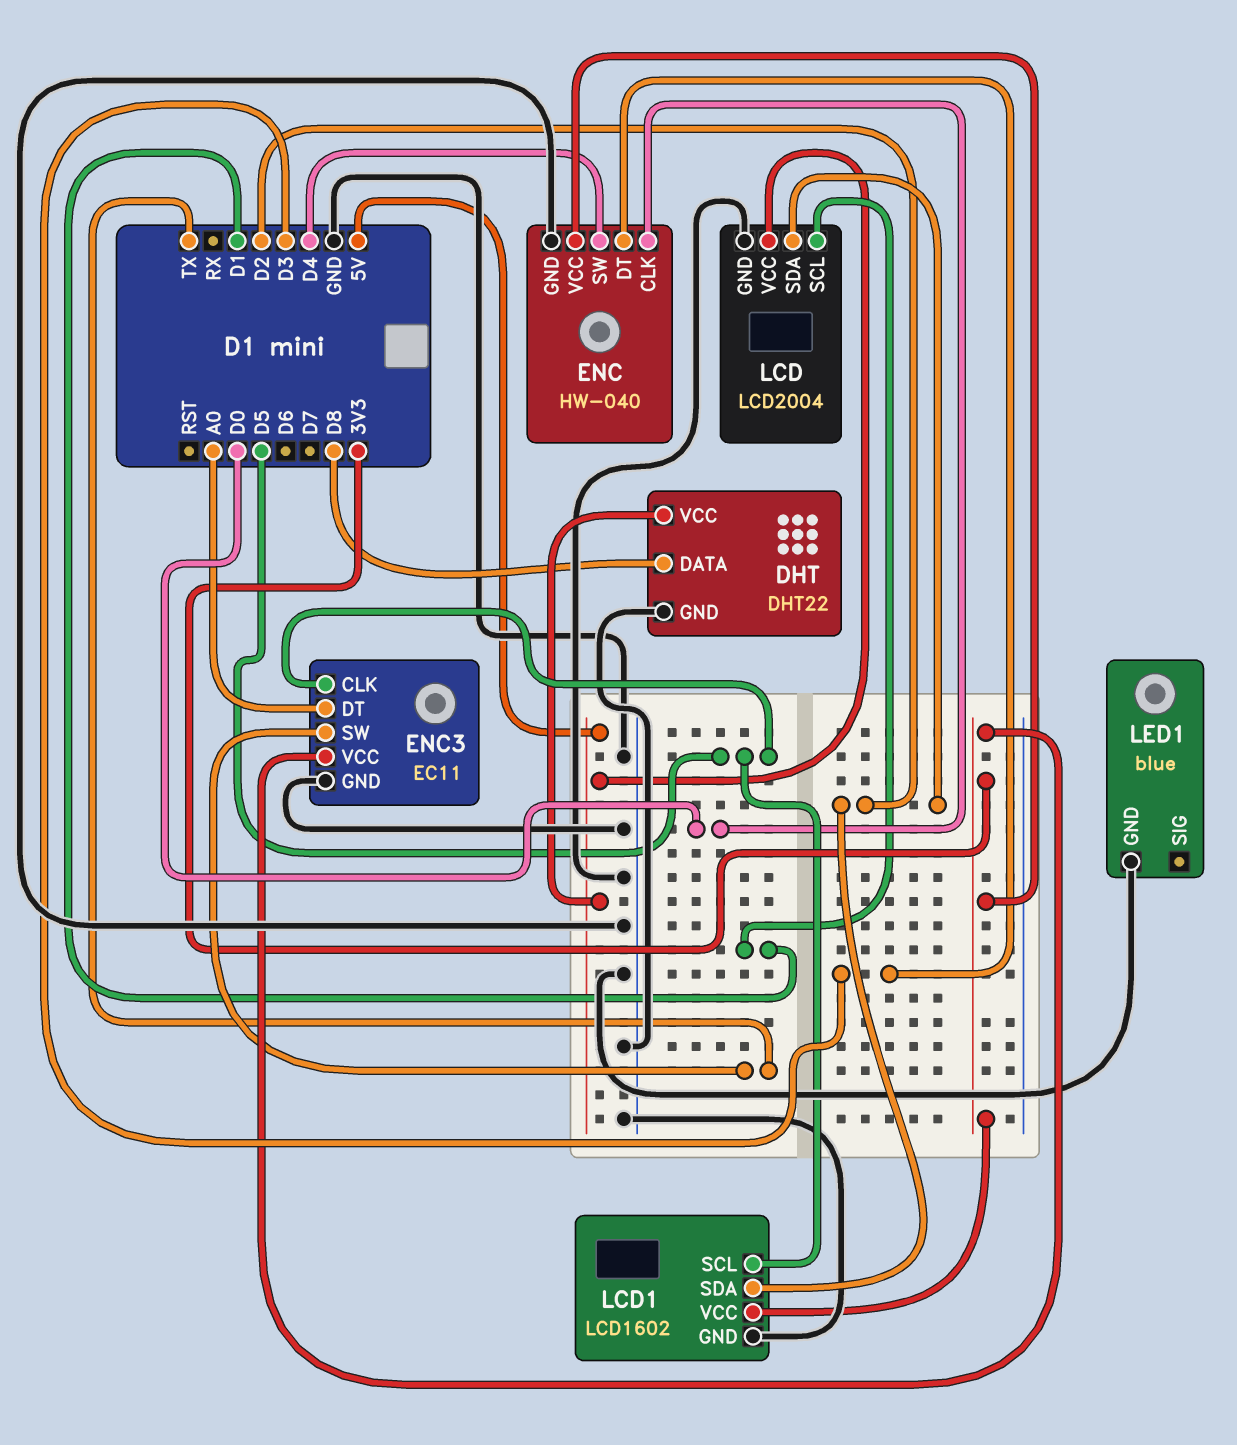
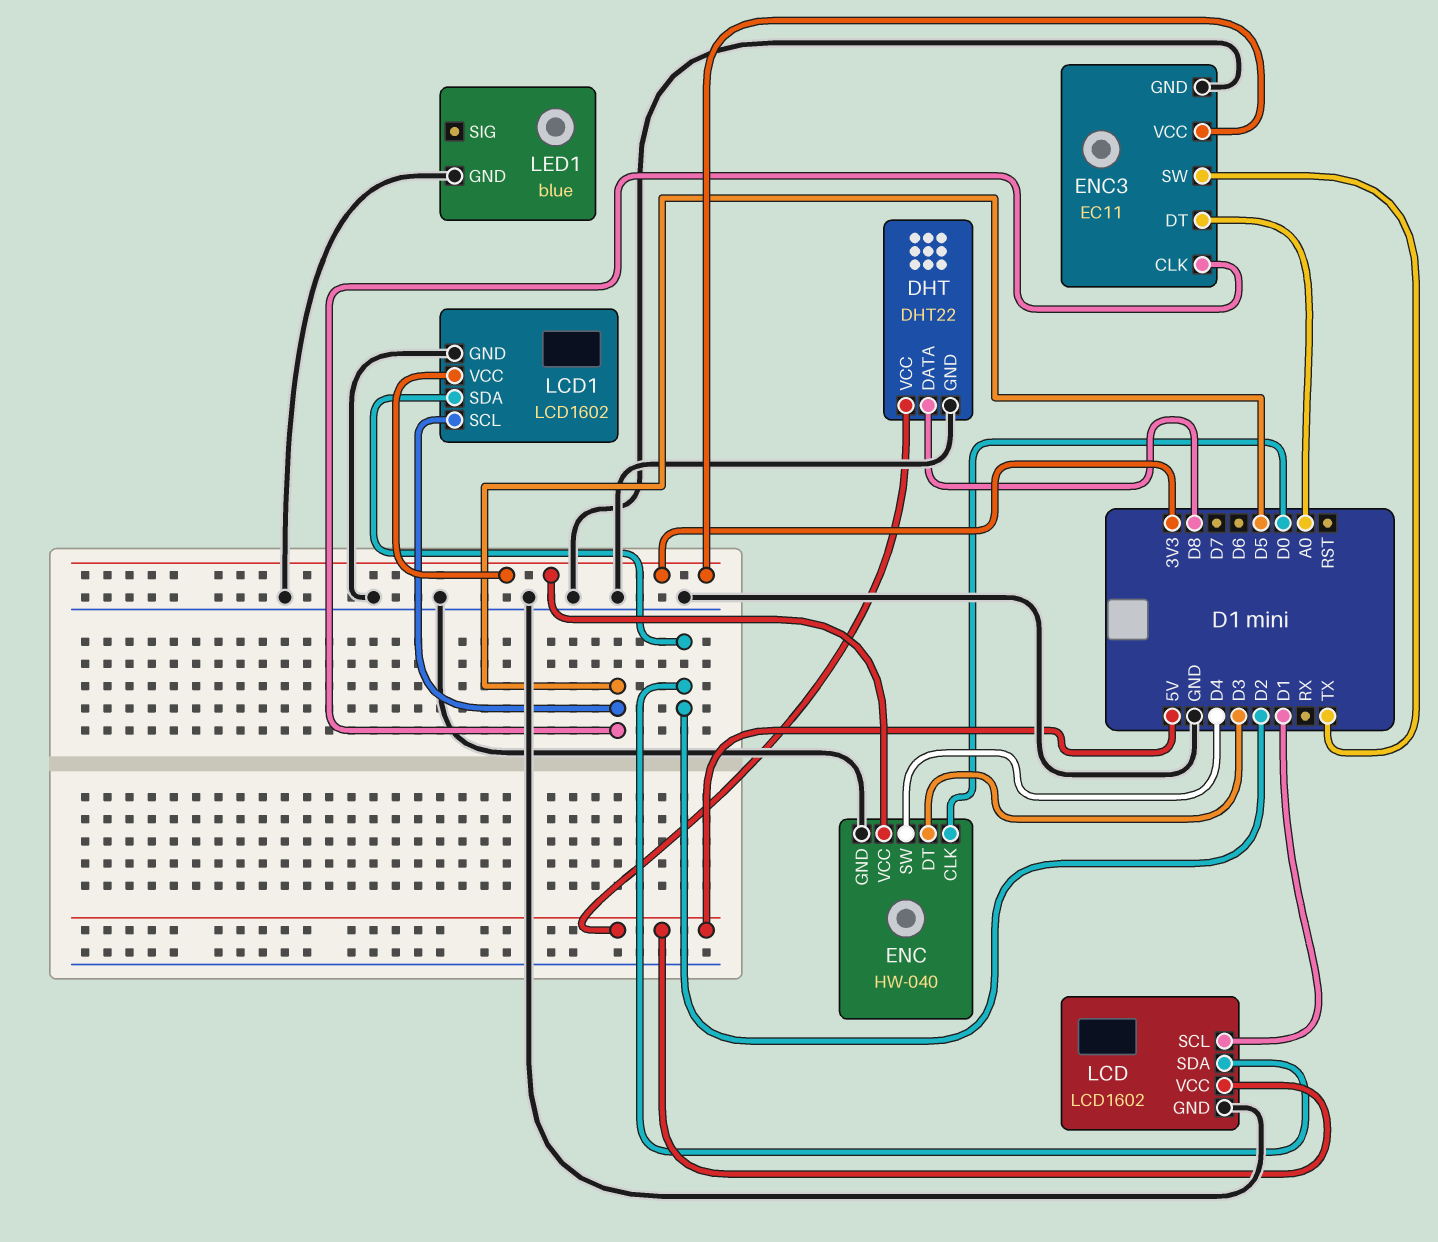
LCD: LCD2004 -> LCD1602

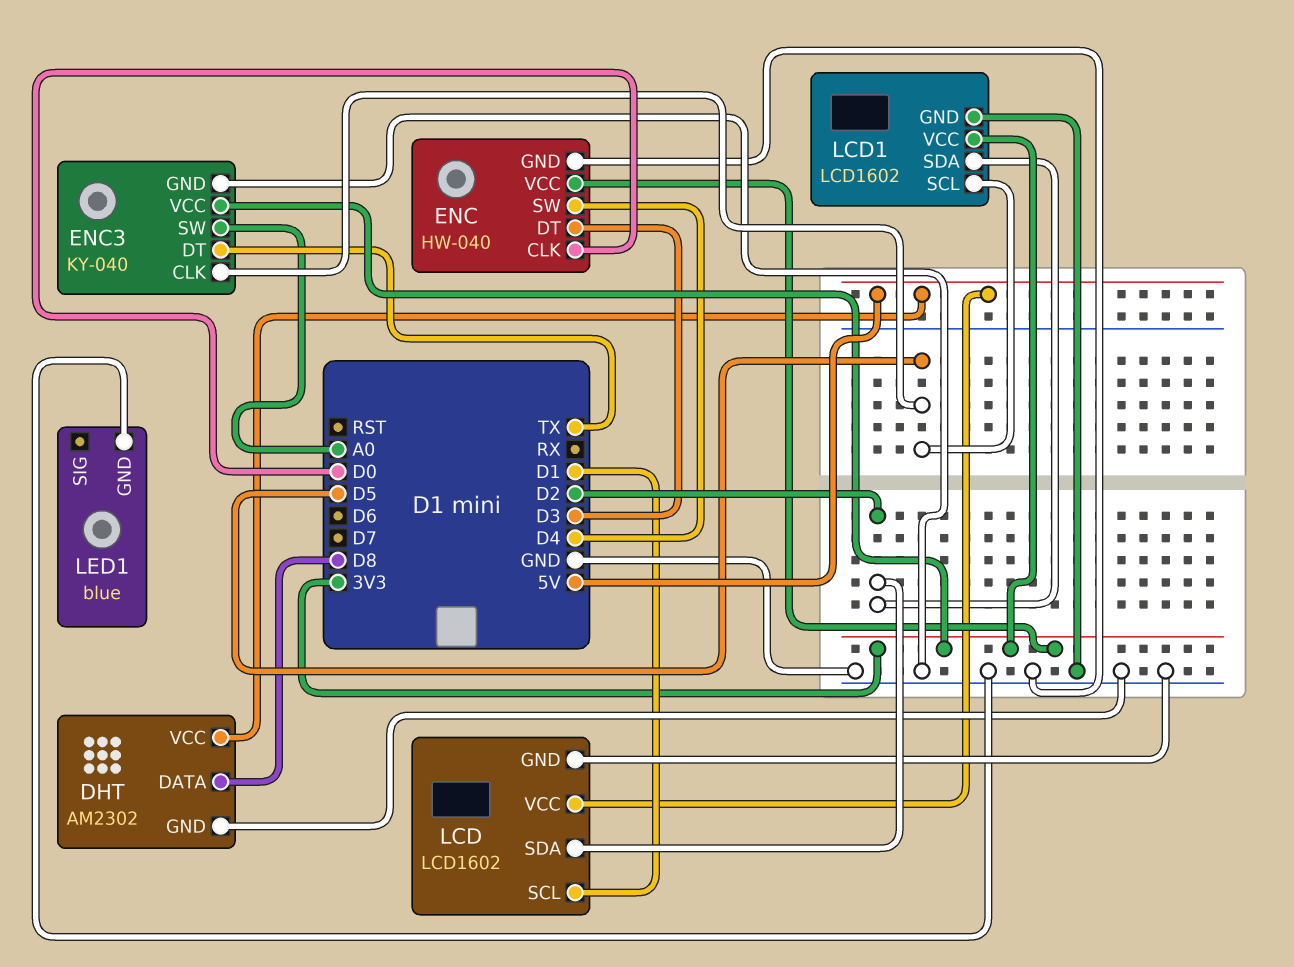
DHT: DHT22 -> AM2302
ENC3: EC11 -> KY-040
ENC3 pin DT: A0 -> TX
ENC3 pin SW: TX -> A0

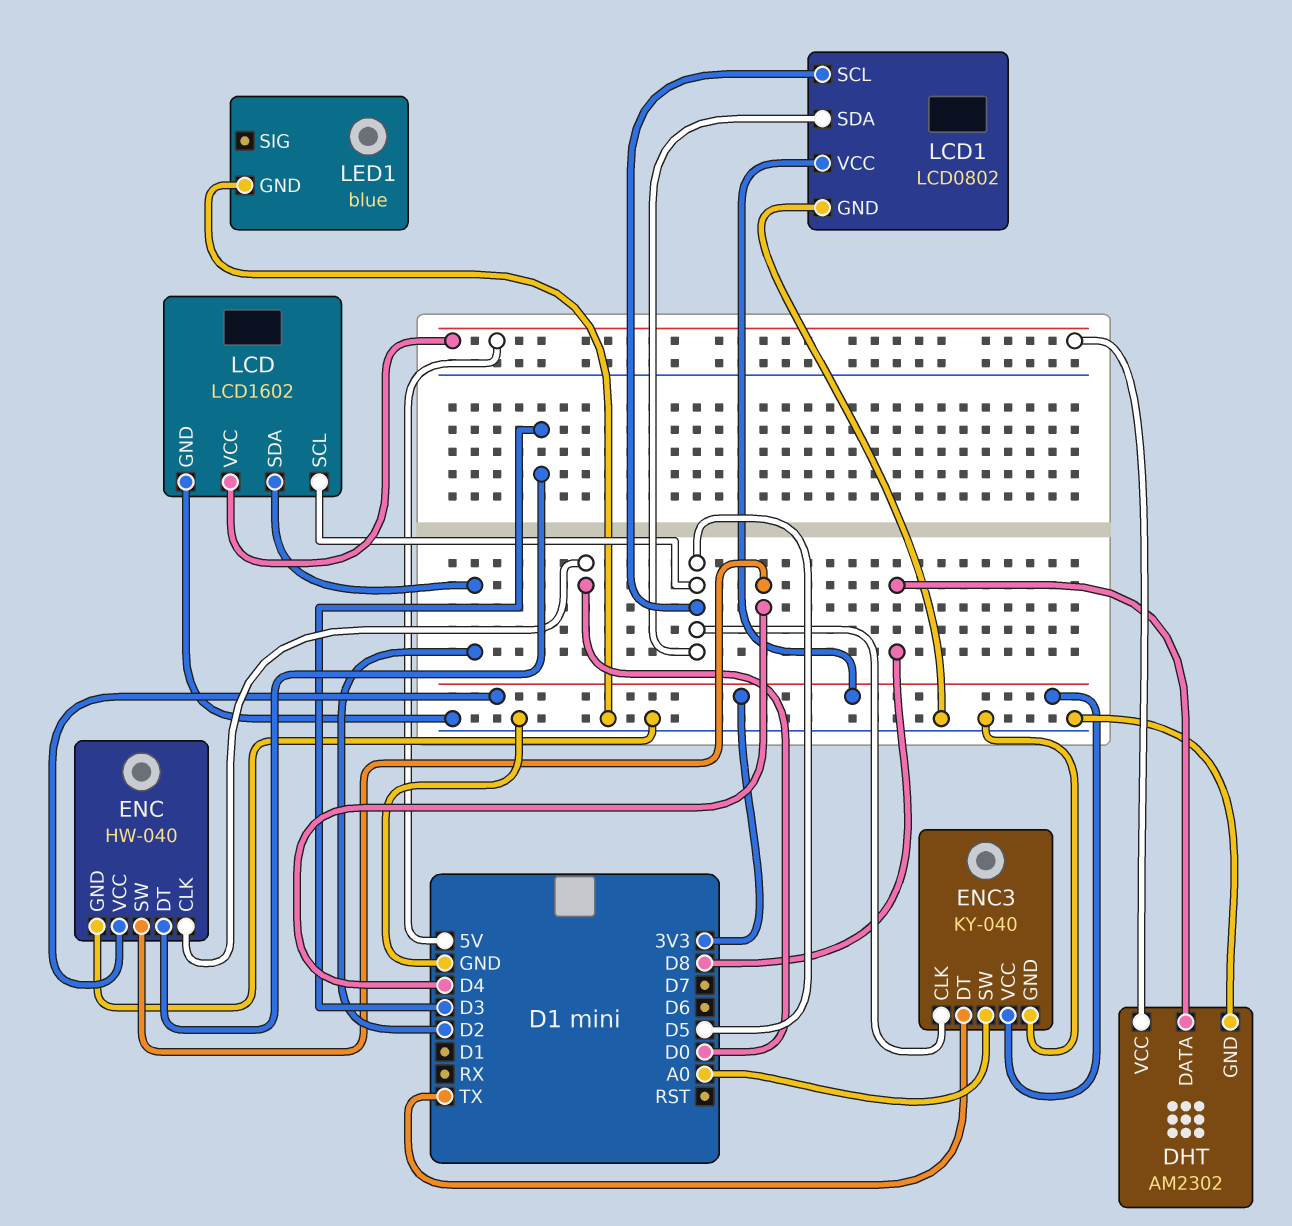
LCD pin SCL: D1 -> D5
LCD1: LCD1602 -> LCD0802
LCD1 pin SDA: D2 -> D5

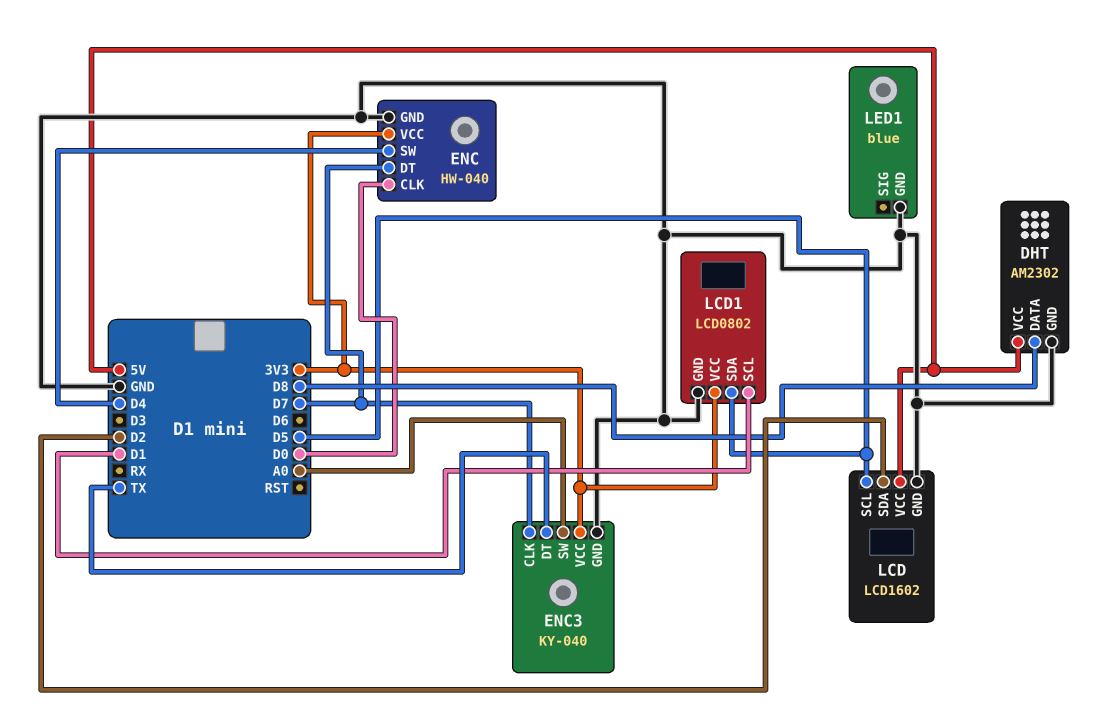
ENC pin DT: D3 -> D7
ENC3 pin CLK: D5 -> D7
LCD1 pin SCL: D5 -> D1

